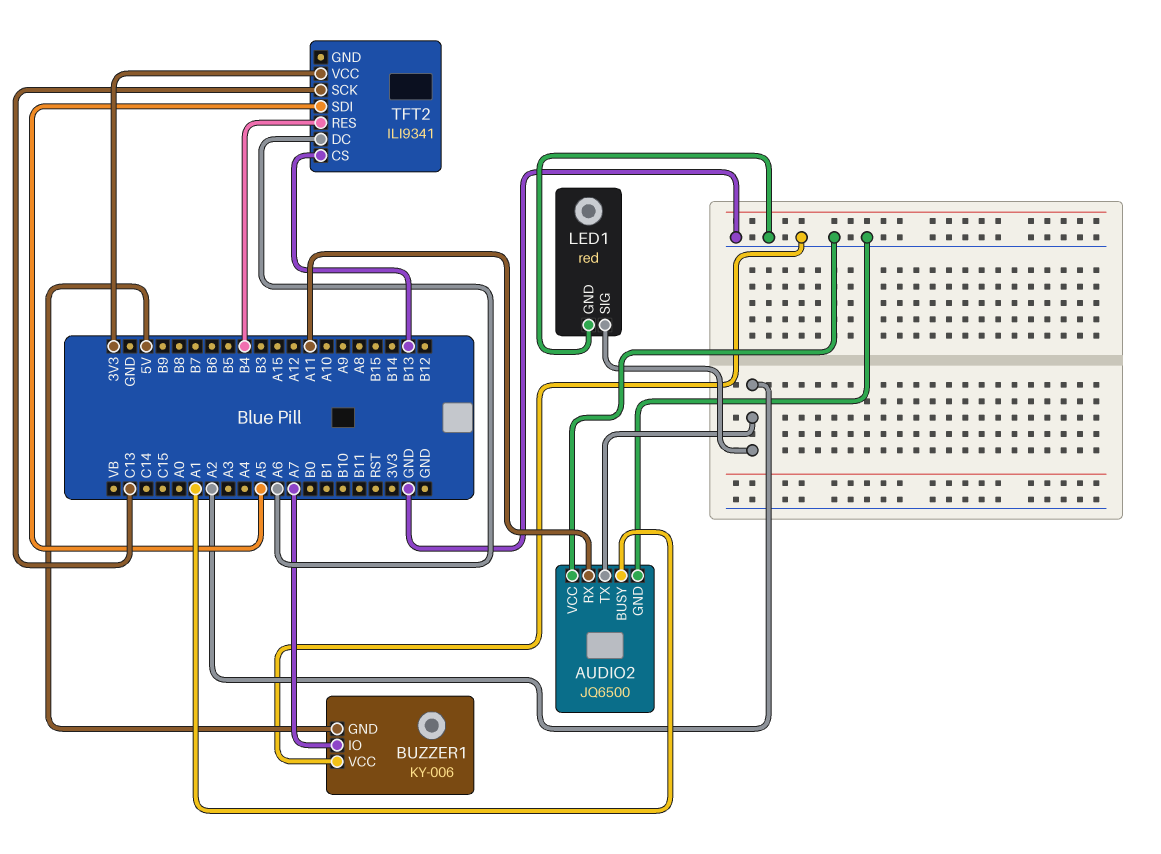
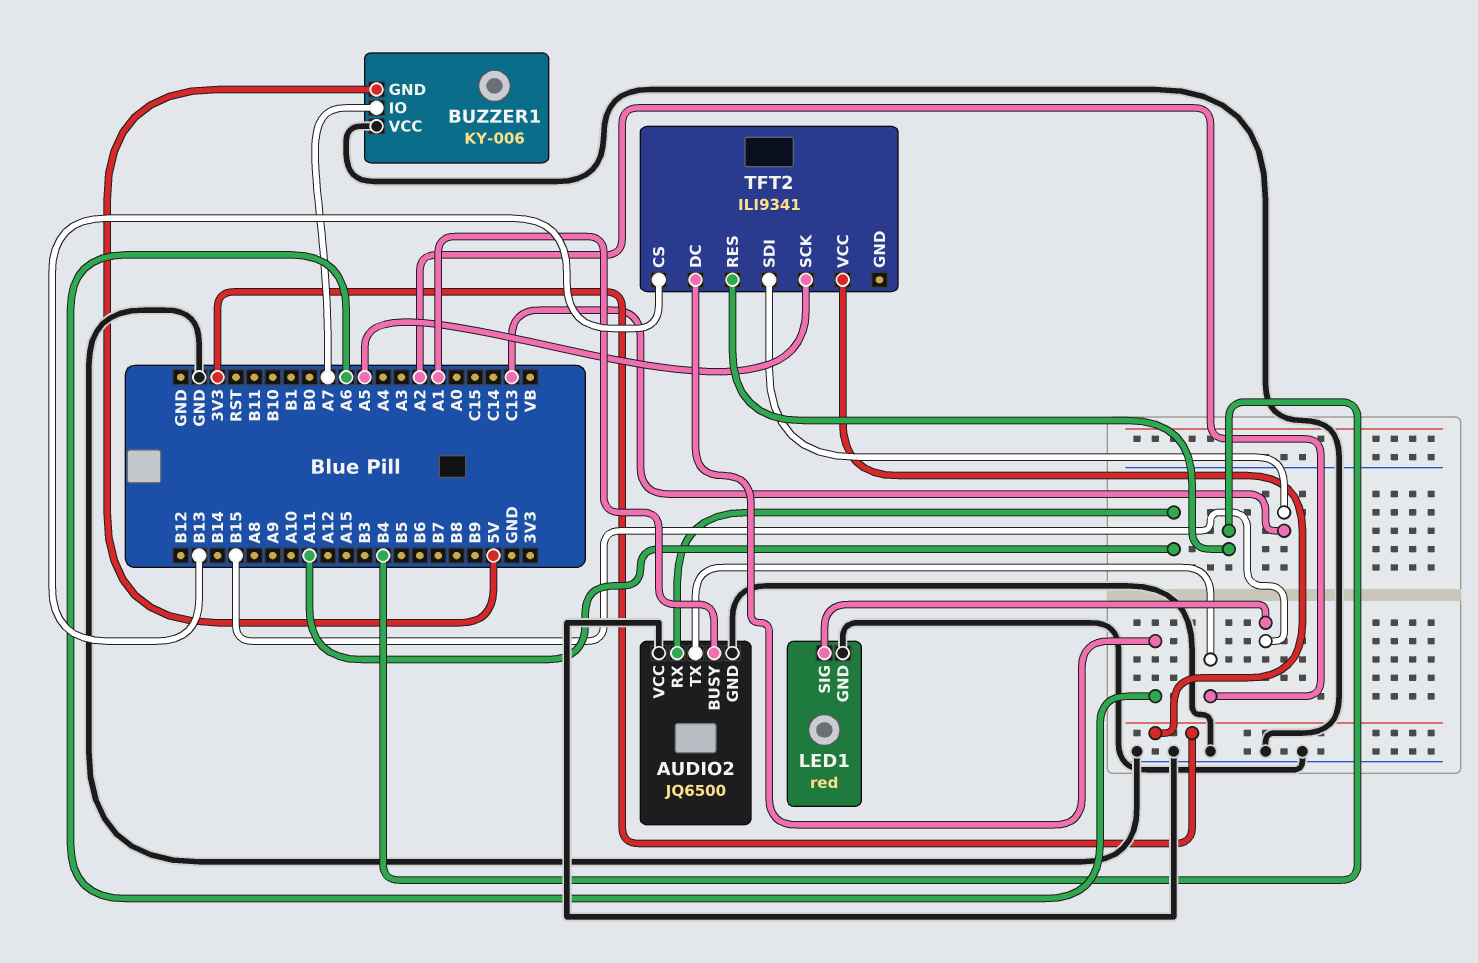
LED1 pin SIG: A2 -> B15
TFT2 pin SCK: C13 -> A5
TFT2 pin SDI: A5 -> C13

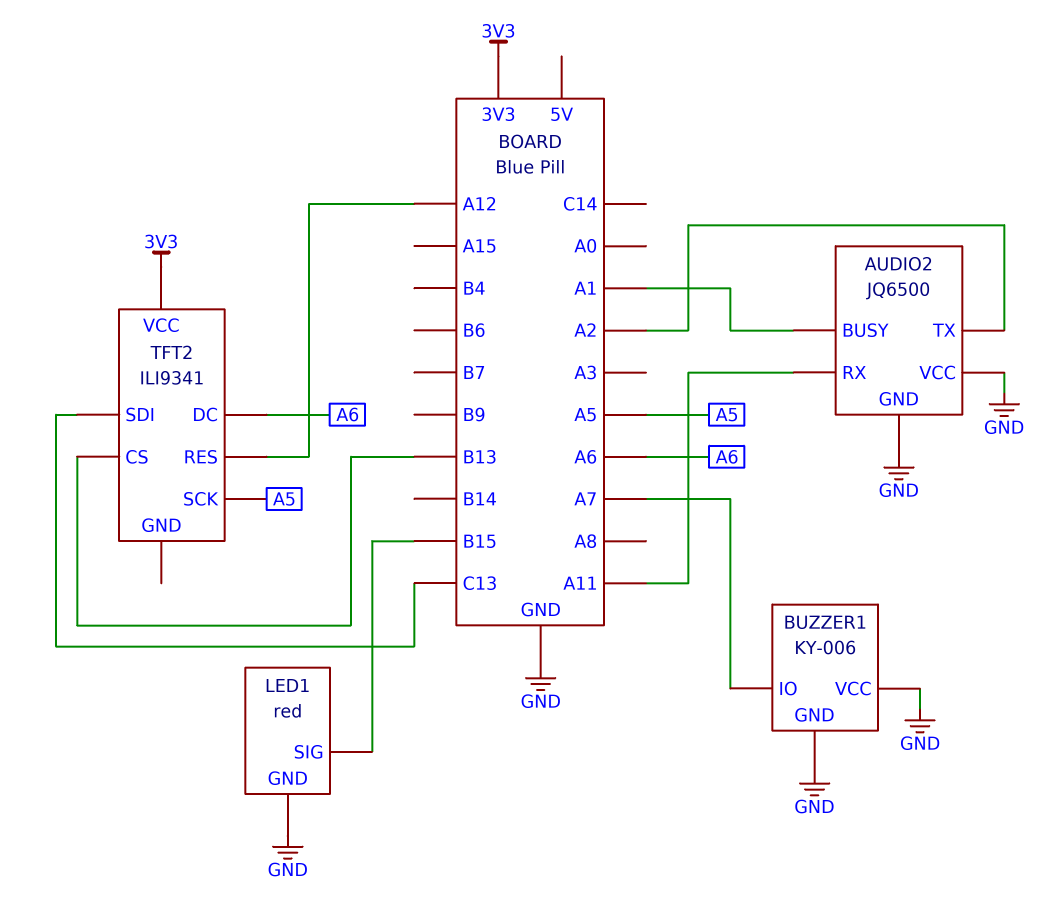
BUZZER1 pin GND: 5V -> GND
TFT2 pin RES: B4 -> A12

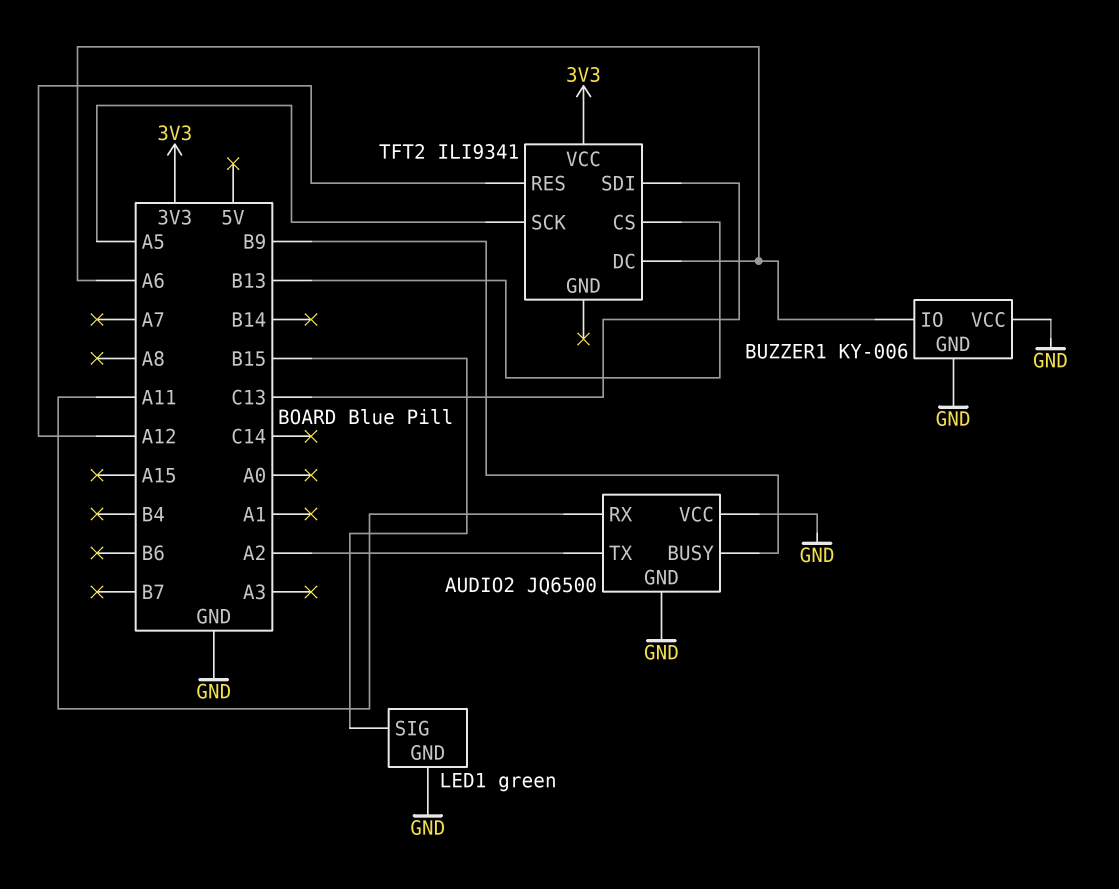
AUDIO2 pin BUSY: A1 -> B9
BUZZER1 pin IO: A7 -> A6
LED1: red -> green

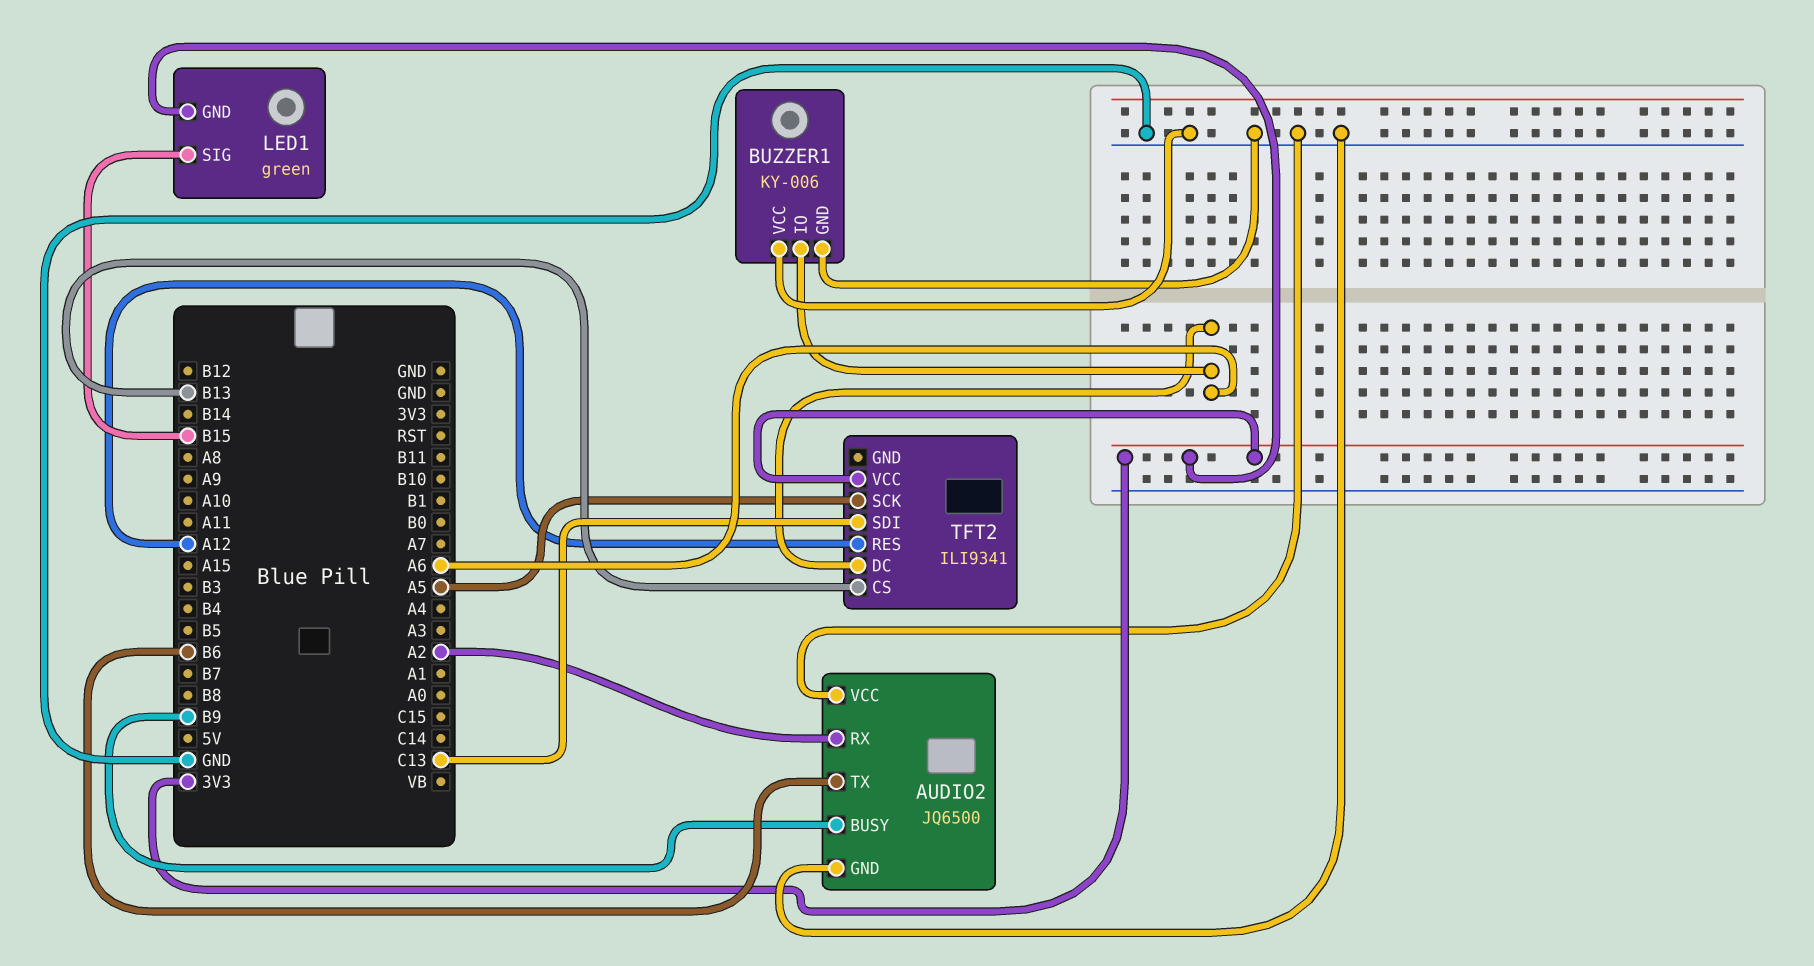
AUDIO2 pin RX: A11 -> A2
AUDIO2 pin TX: A2 -> B6
LED1 pin GND: GND -> 3V3

